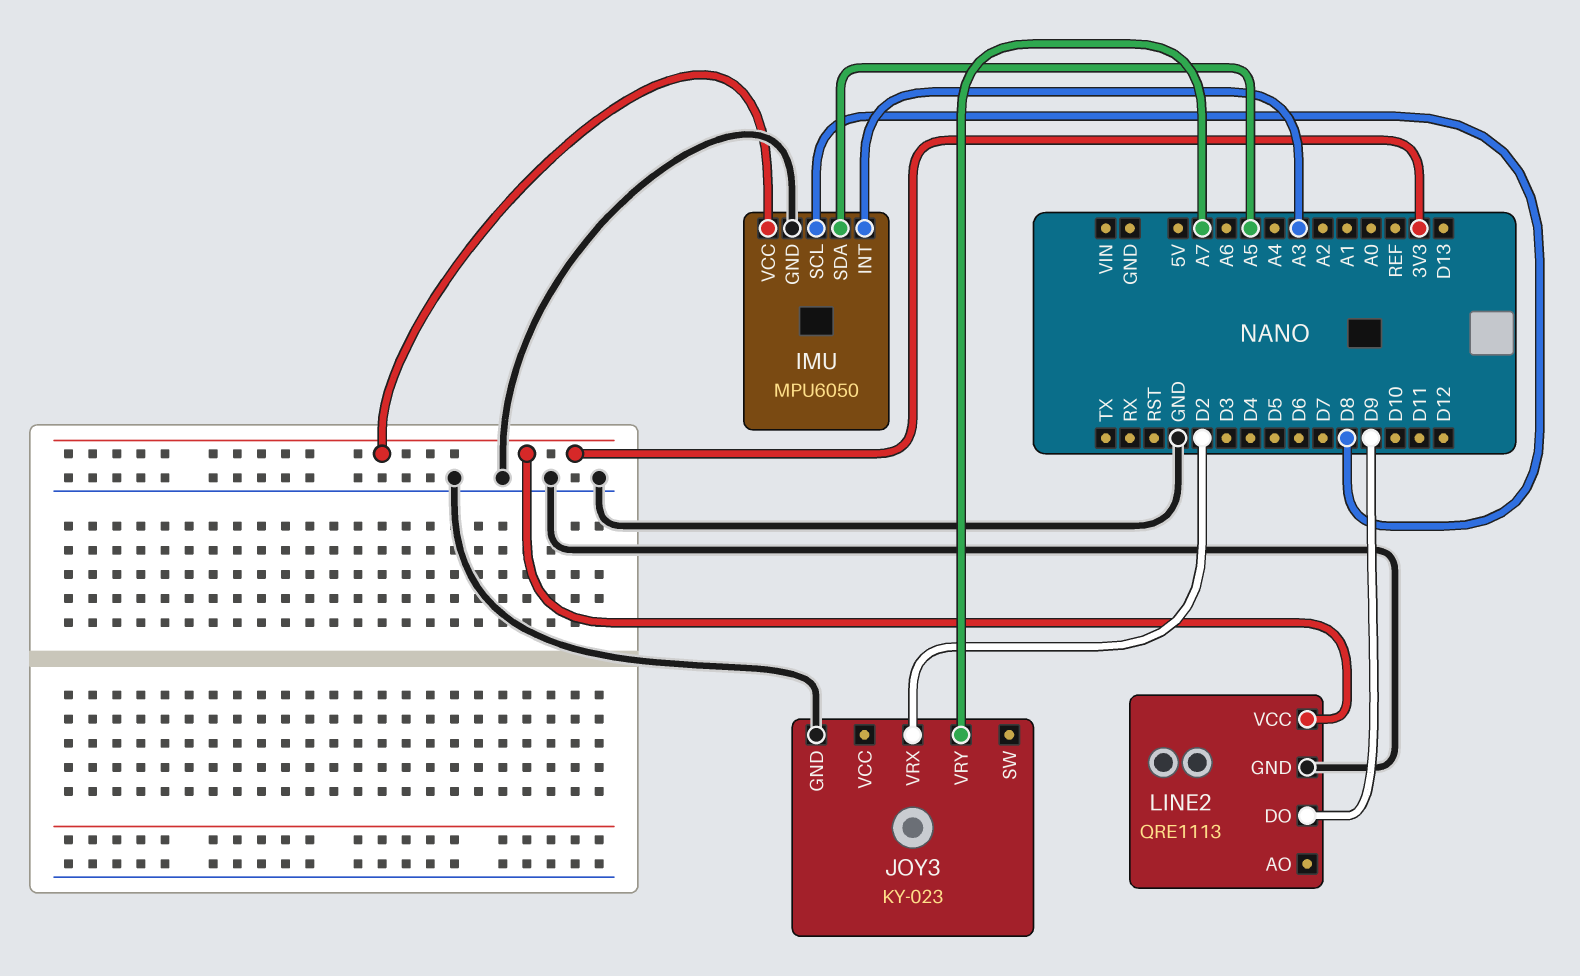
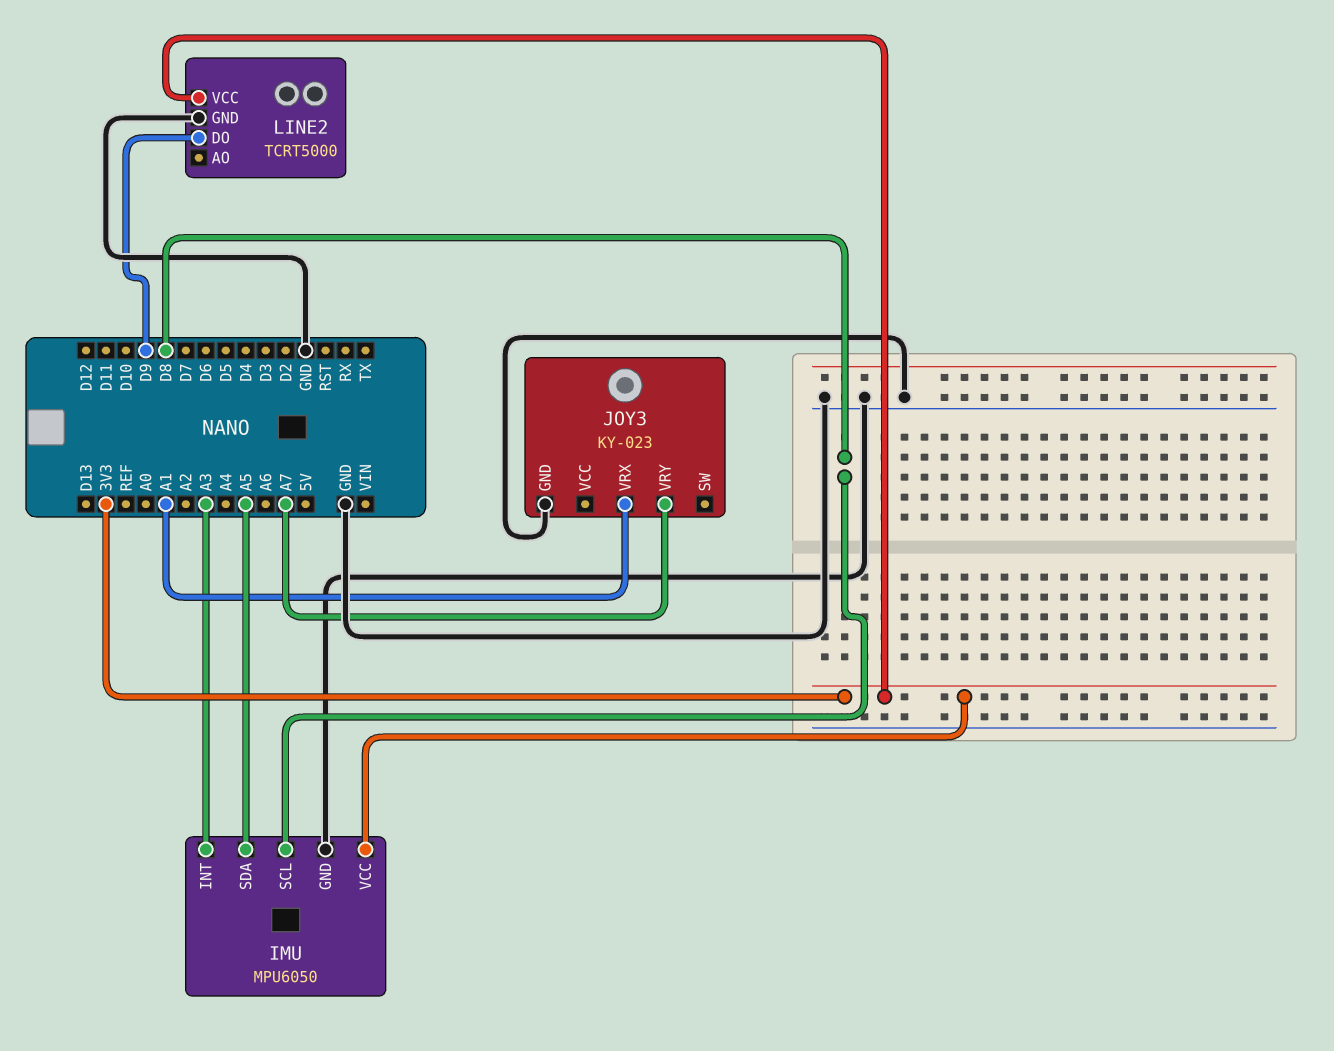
JOY3 pin VRX: D2 -> A1
LINE2: QRE1113 -> TCRT5000

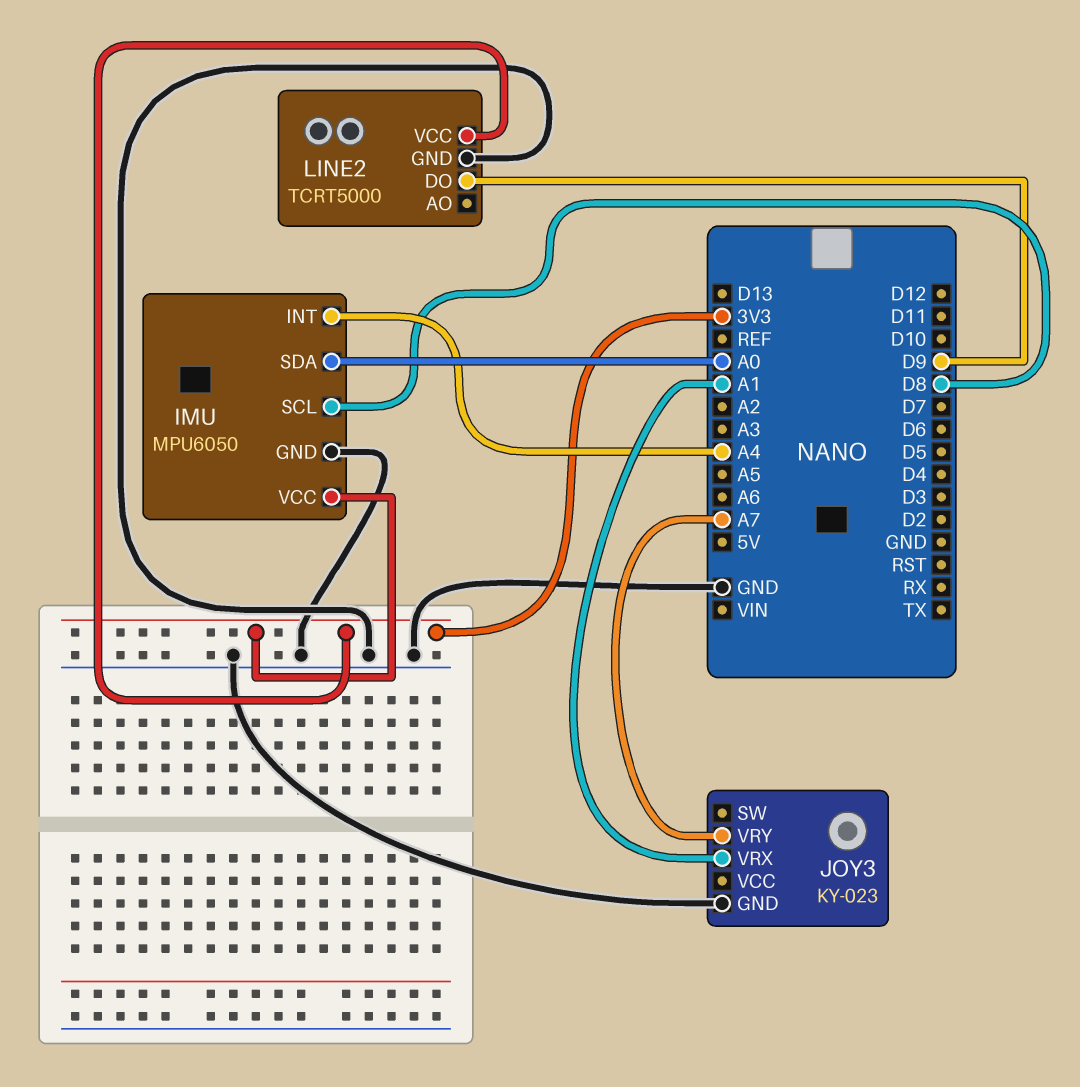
IMU pin INT: A3 -> A4
IMU pin SDA: A5 -> A0

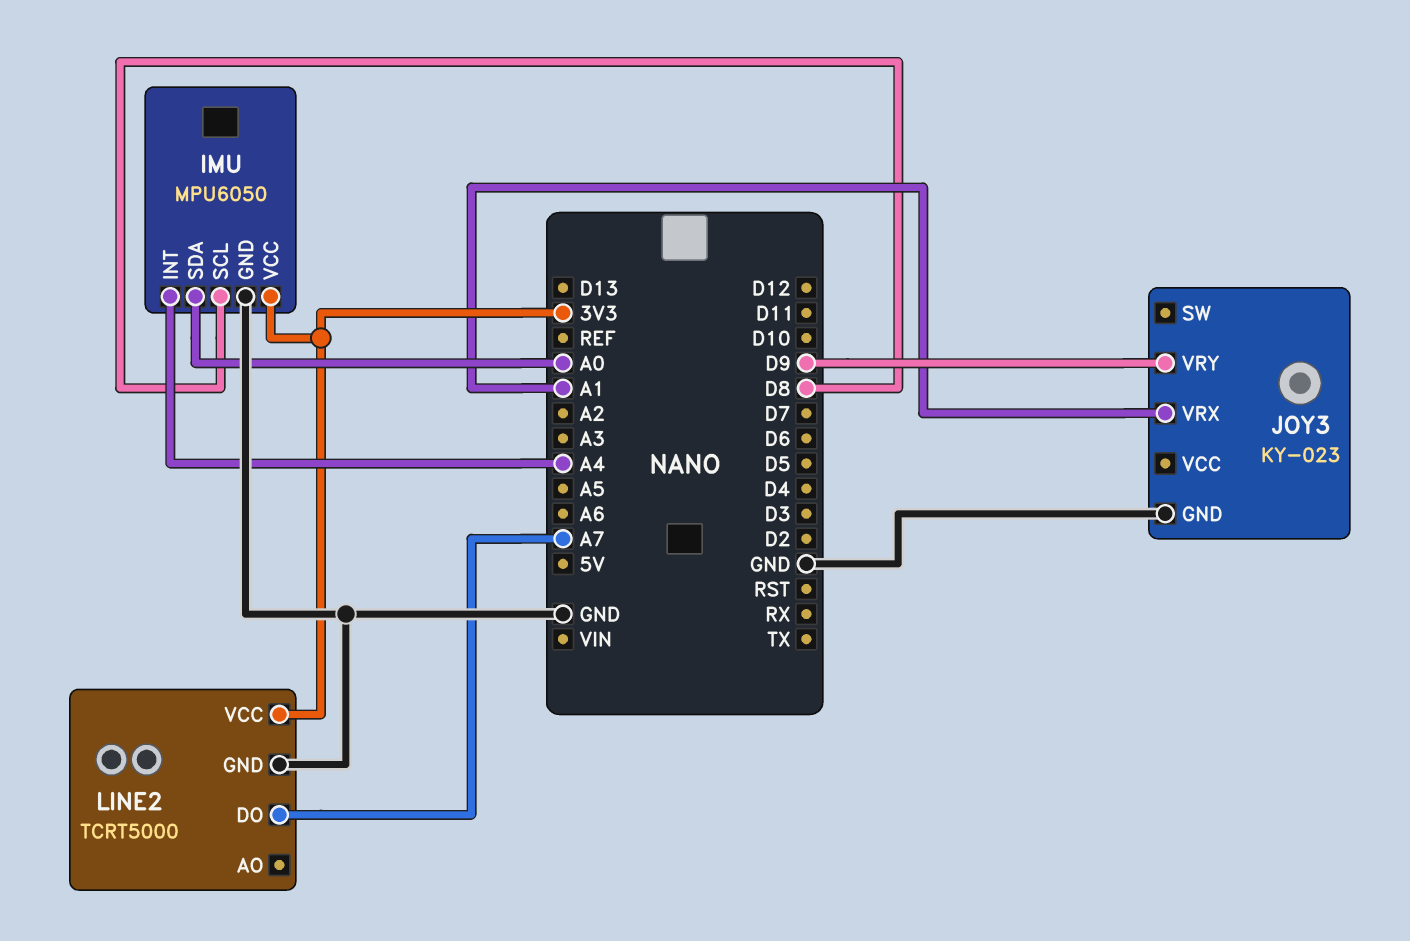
JOY3 pin VRY: A7 -> D9
LINE2 pin DO: D9 -> A7

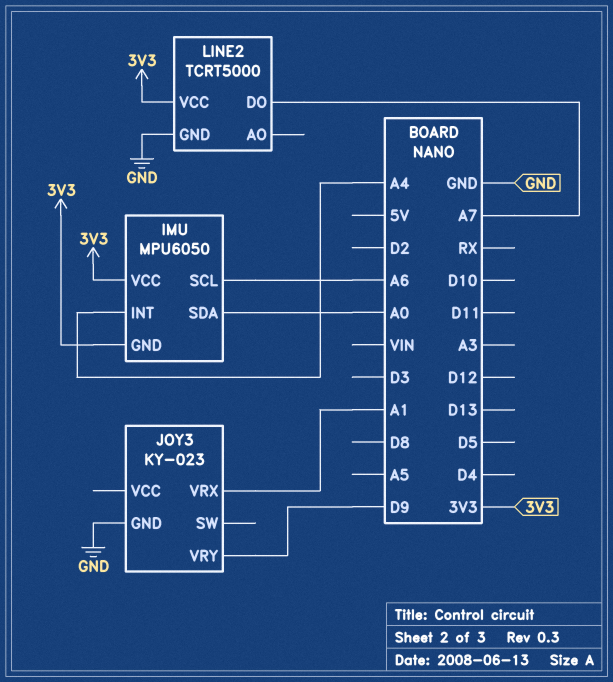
IMU pin GND: GND -> 3V3
IMU pin SCL: D8 -> A6

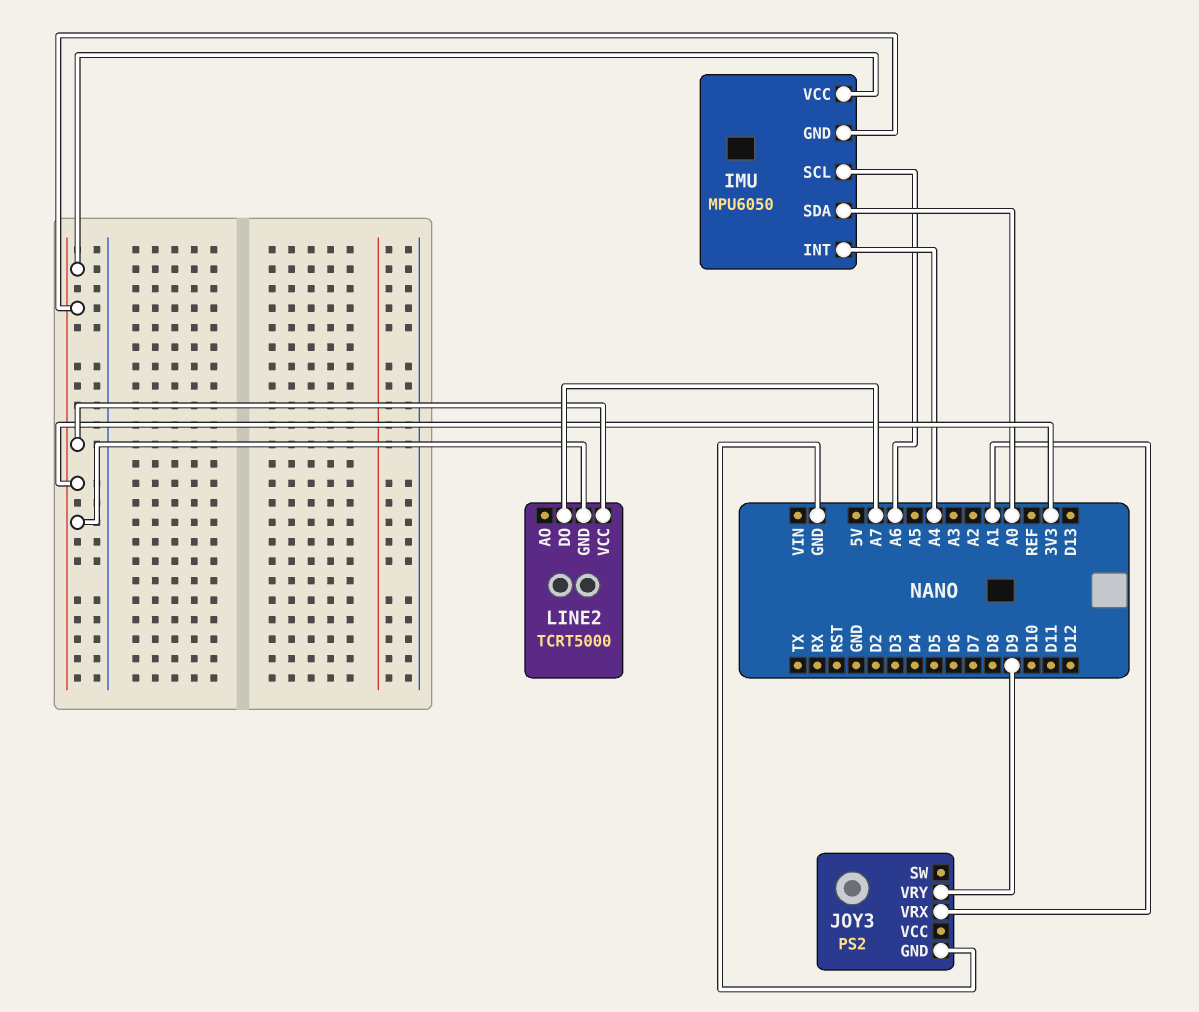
JOY3: KY-023 -> PS2
LINE2 pin GND: GND -> 3V3

